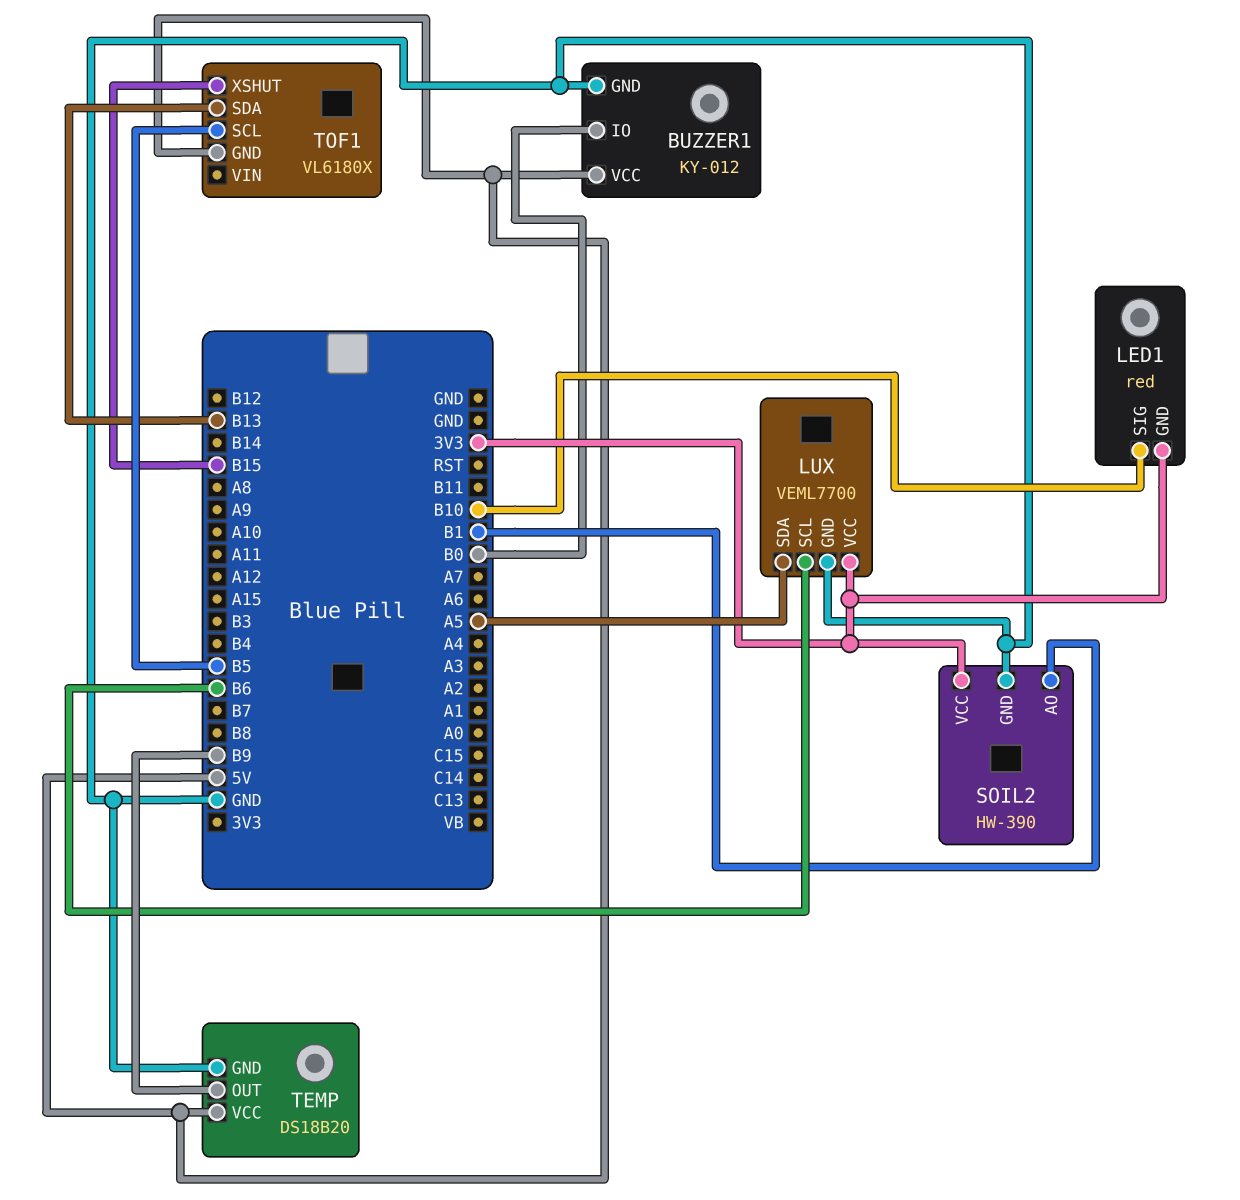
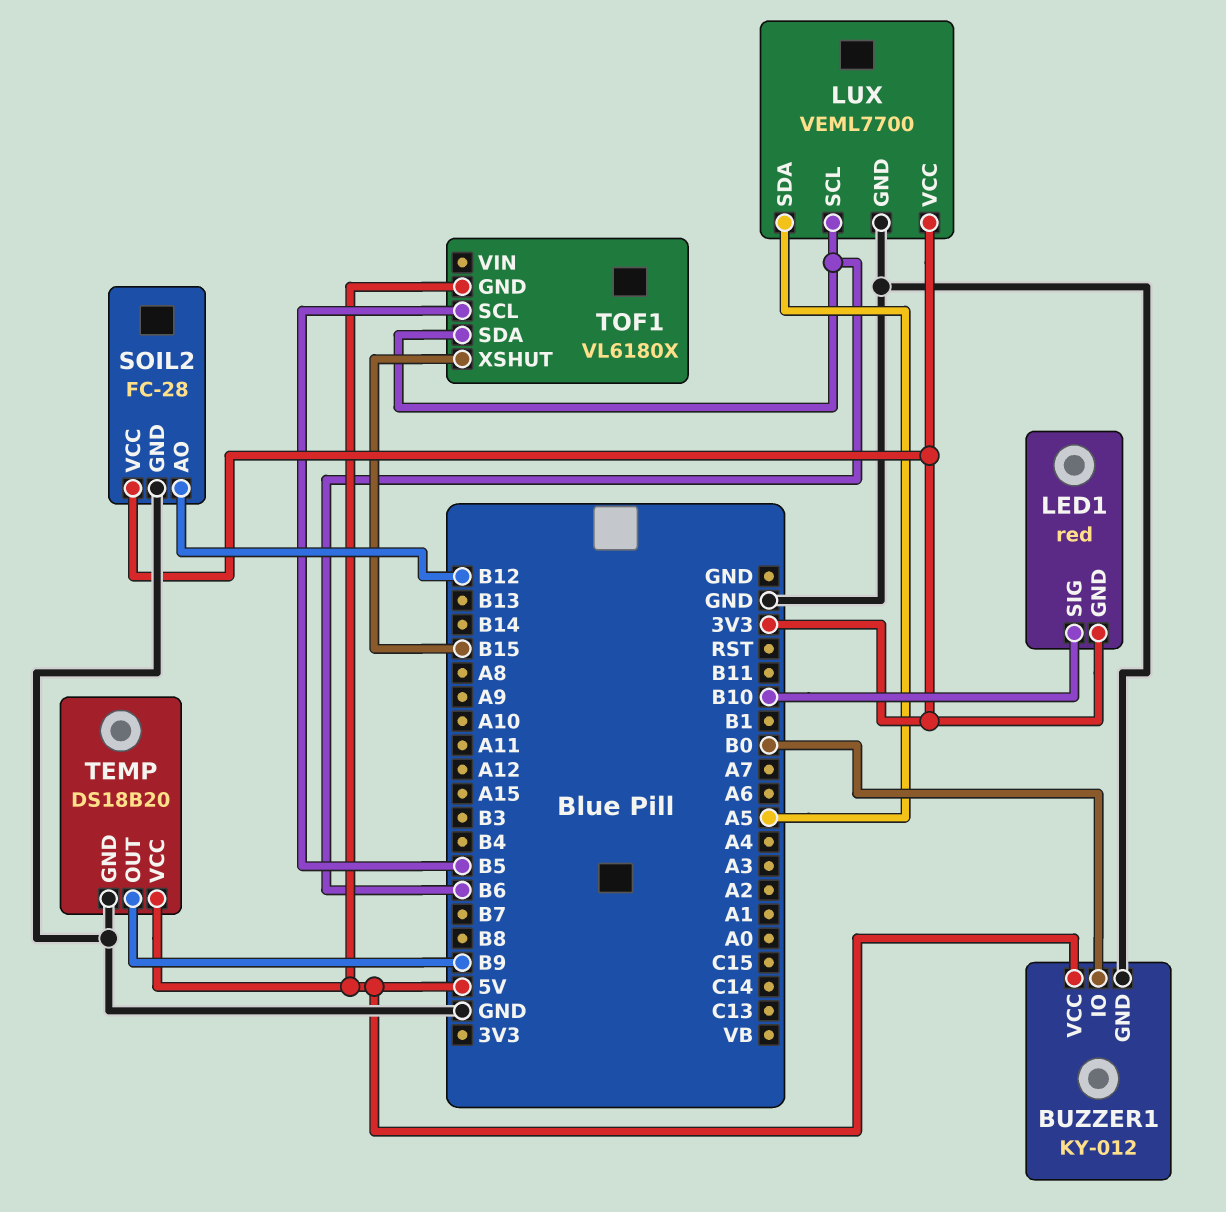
SOIL2: HW-390 -> FC-28
SOIL2 pin AO: B1 -> B12
TOF1 pin SDA: B13 -> B6

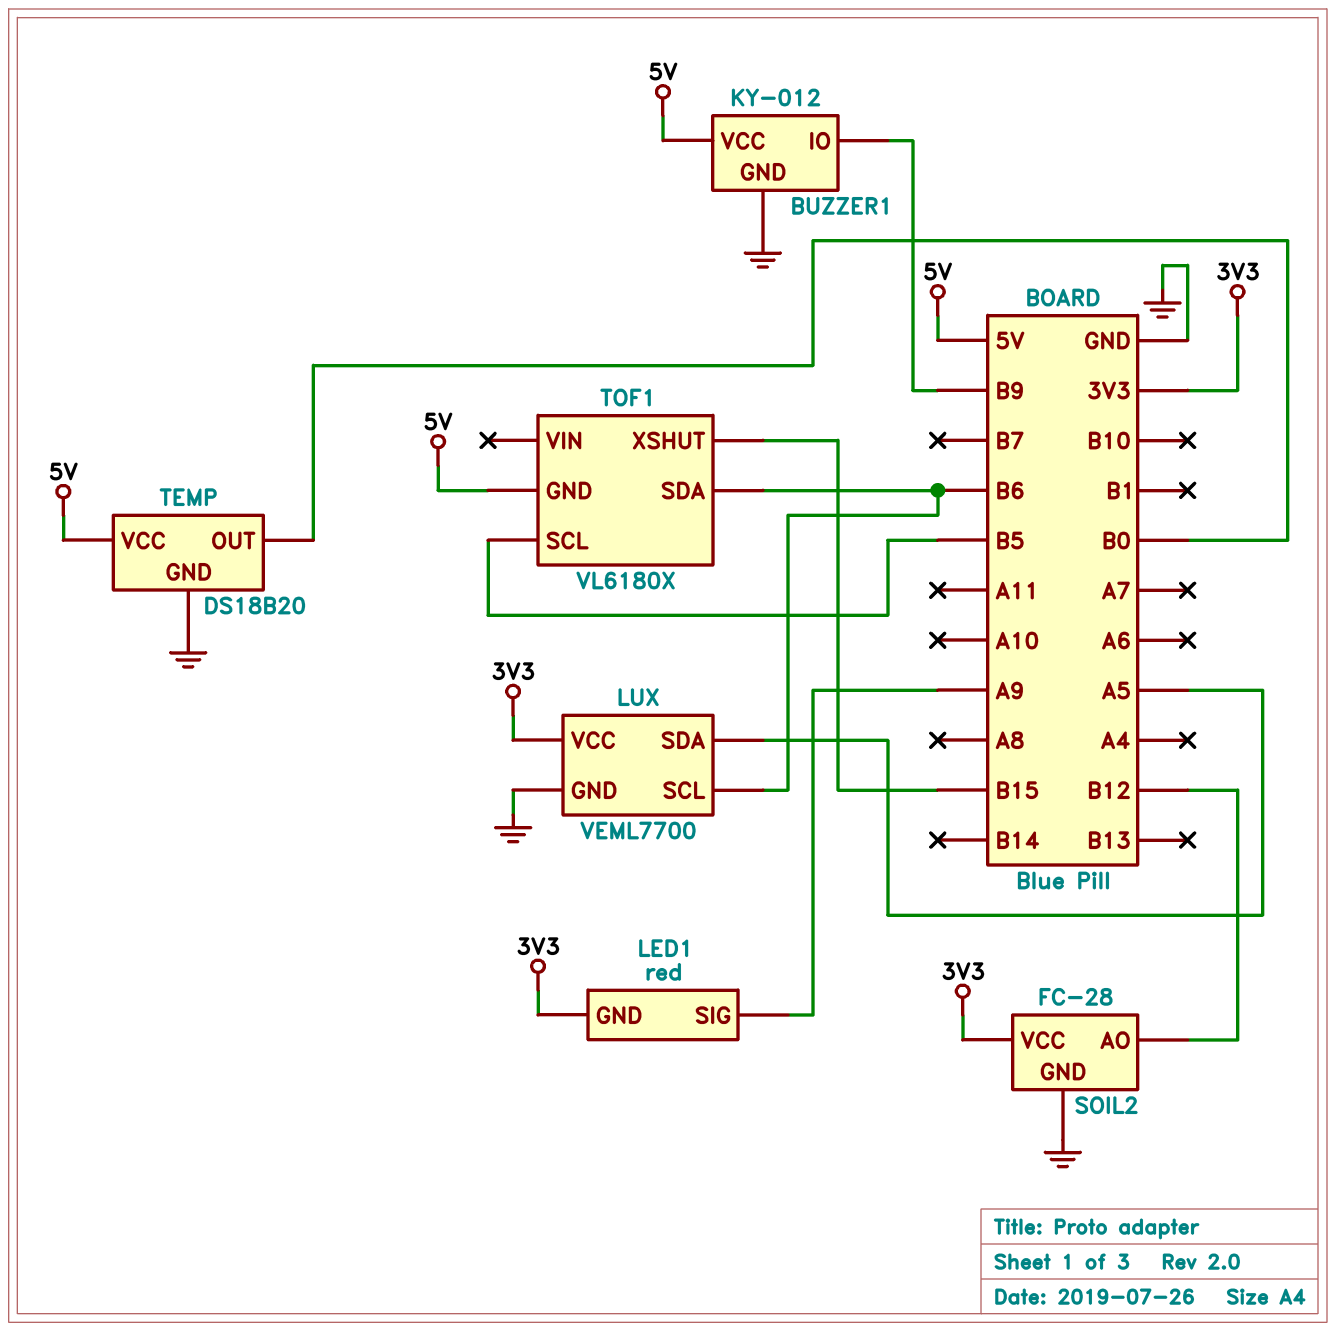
BUZZER1 pin IO: B0 -> B9
LED1 pin SIG: B10 -> A9
TEMP pin OUT: B9 -> B0

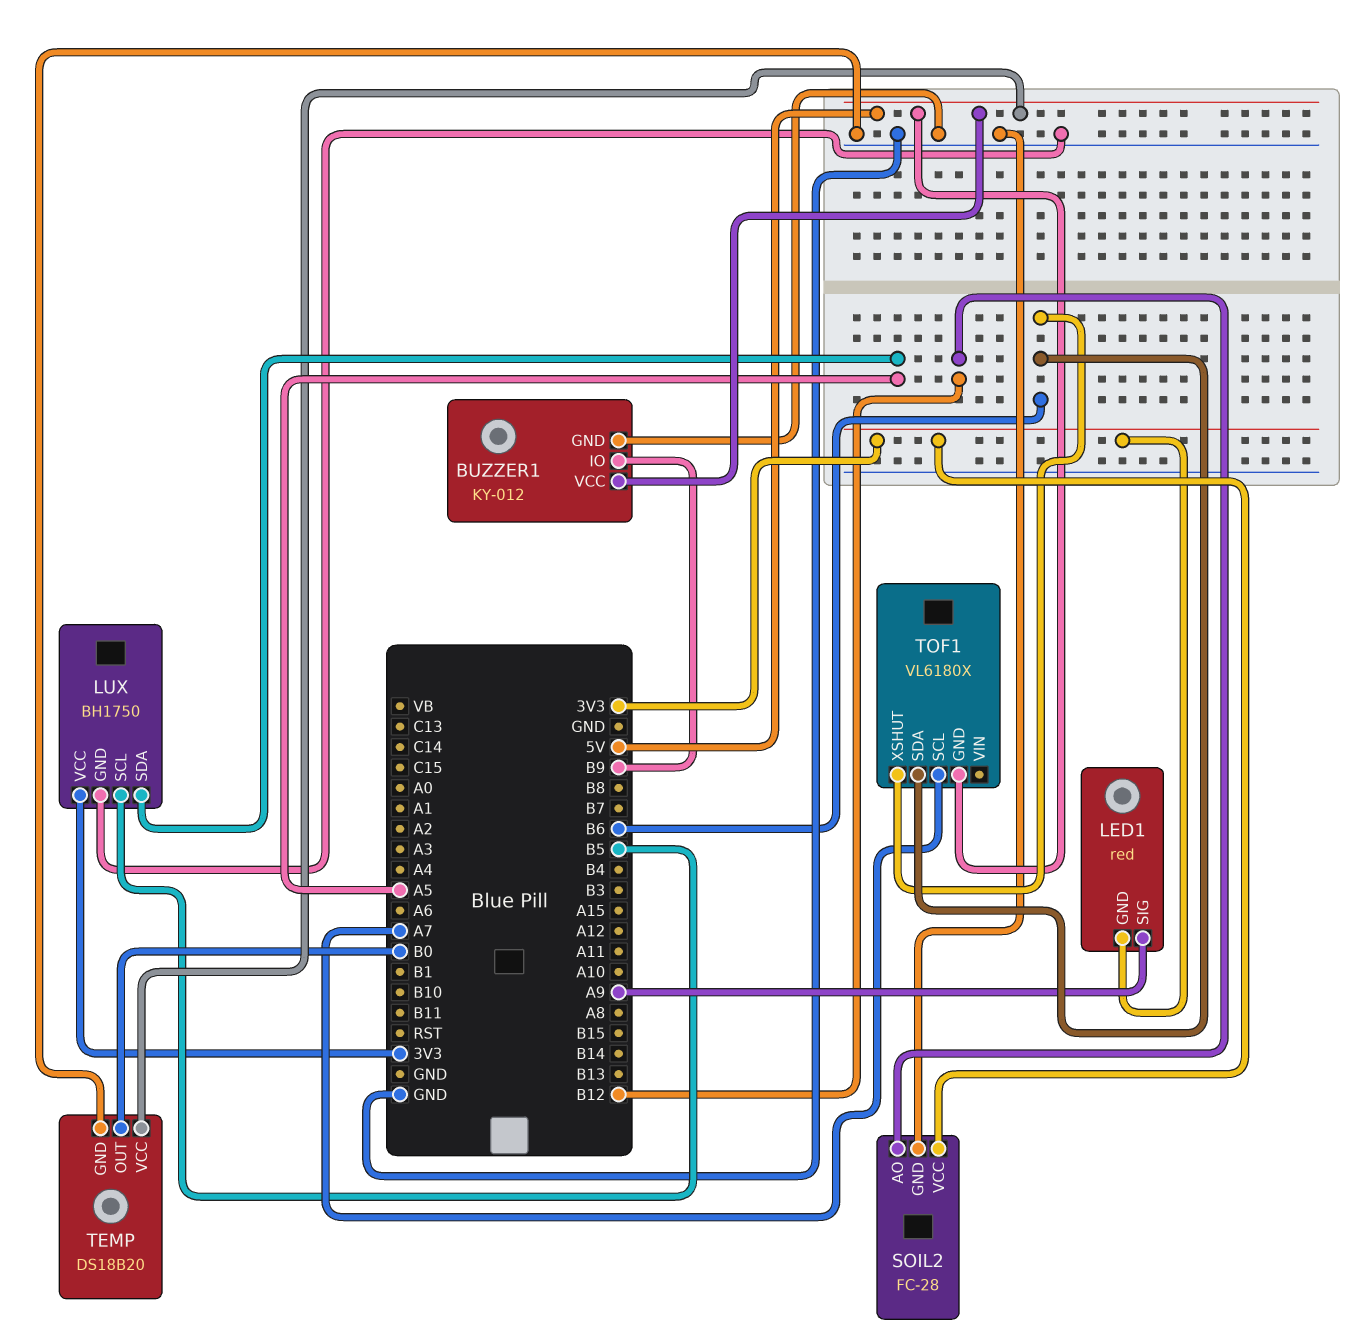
LUX: VEML7700 -> BH1750
LUX pin SCL: B6 -> B5
TOF1 pin SCL: B5 -> A7
TOF1 pin XSHUT: B15 -> B6

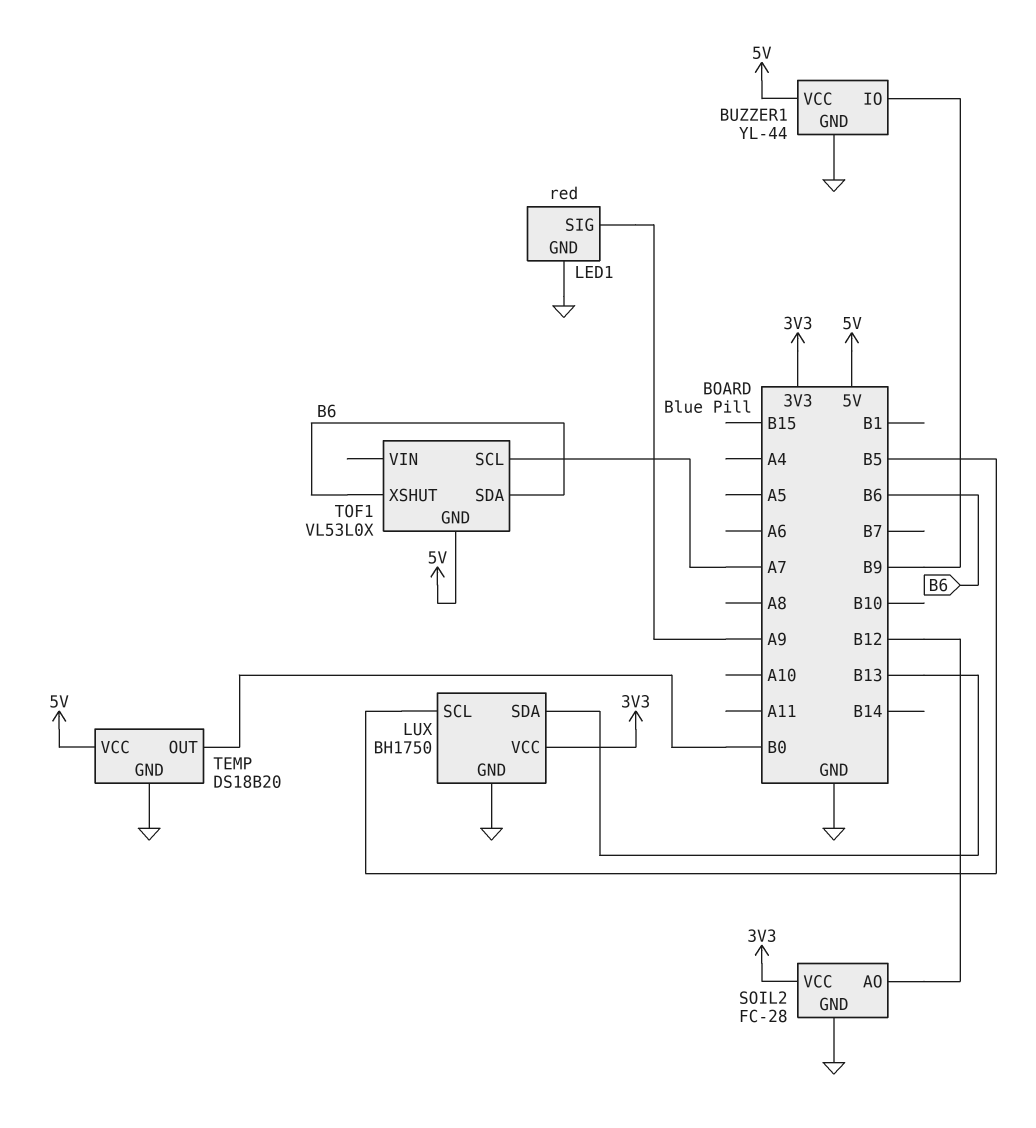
BUZZER1: KY-012 -> YL-44
LED1 pin GND: 3V3 -> GND
LUX pin SDA: A5 -> B13
TOF1: VL6180X -> VL53L0X

